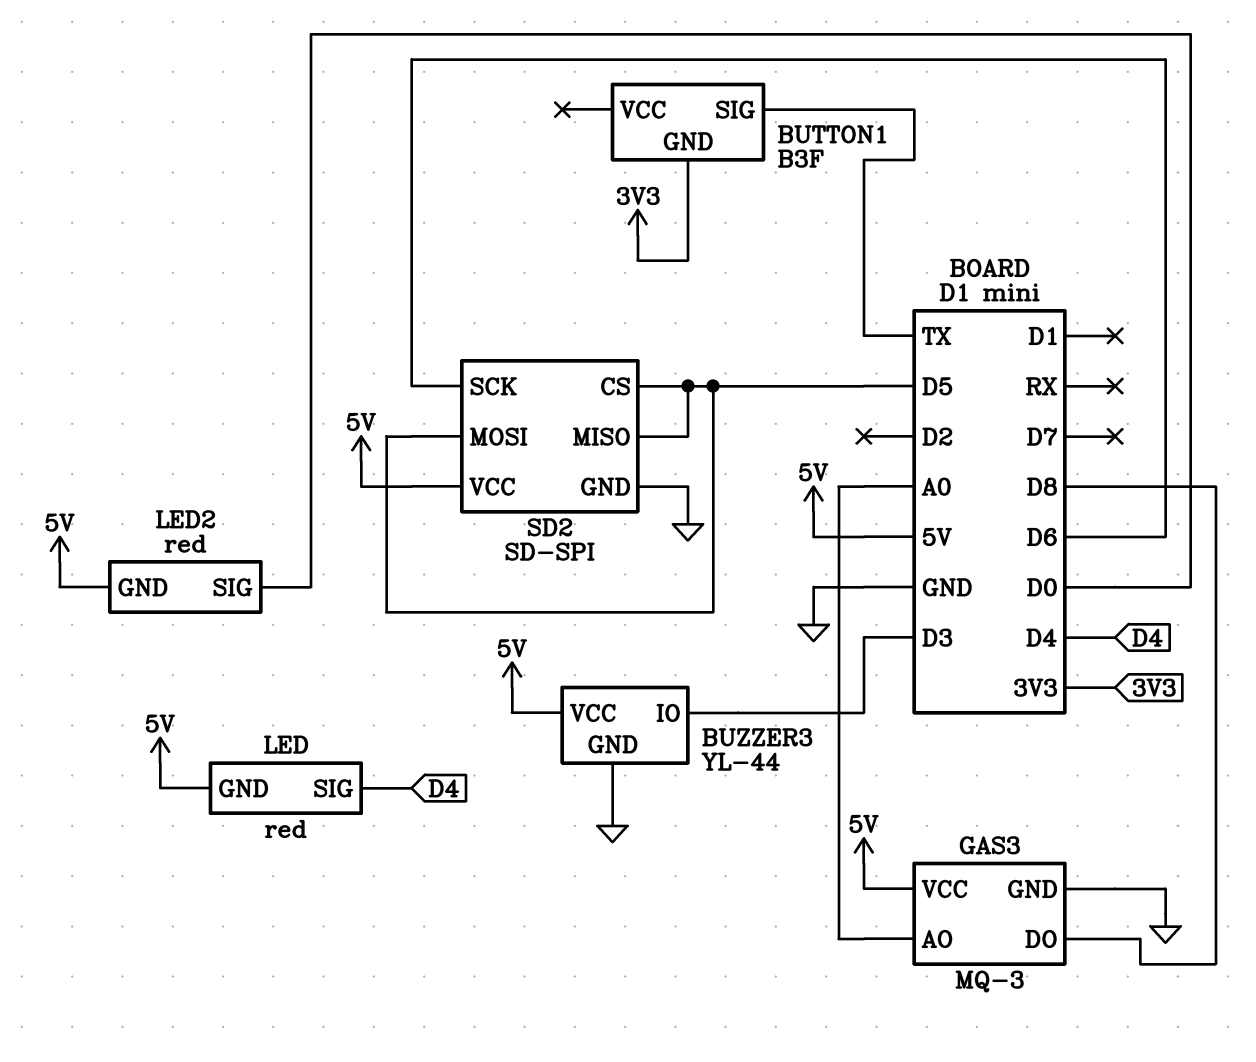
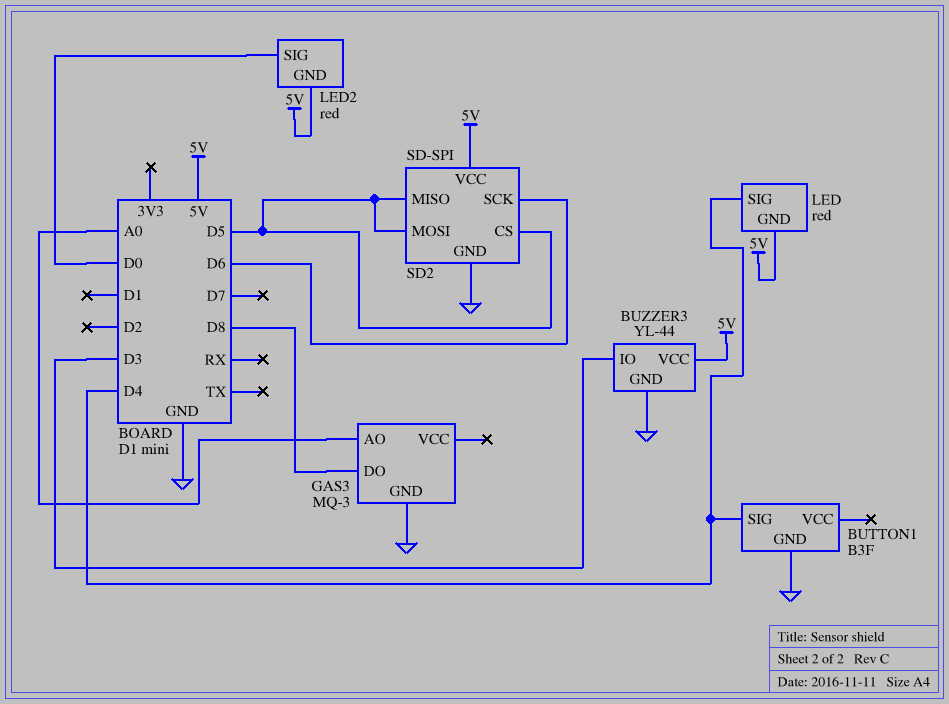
BUTTON1 pin GND: 3V3 -> GND
BUTTON1 pin SIG: TX -> D4
GAS3 pin VCC: 5V -> none

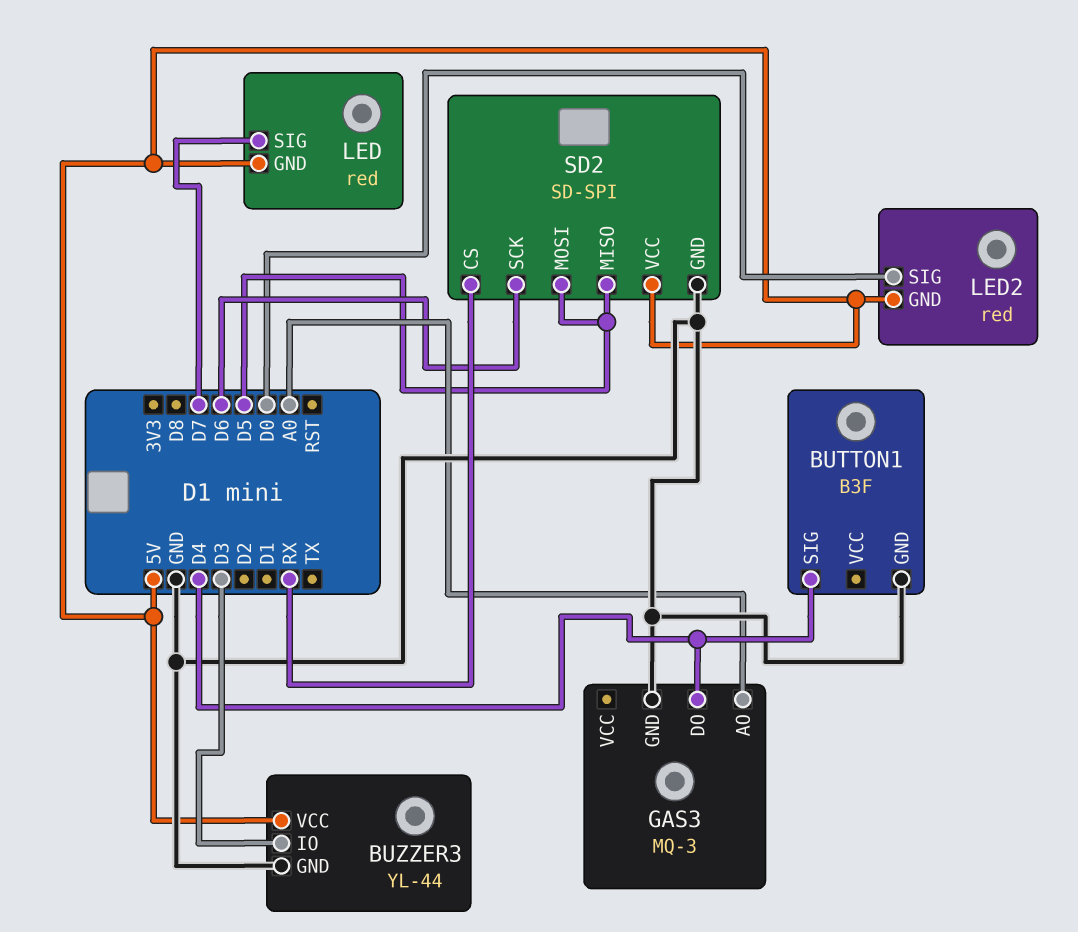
GAS3 pin DO: D8 -> D4
LED pin SIG: D4 -> D7
SD2 pin CS: D5 -> RX

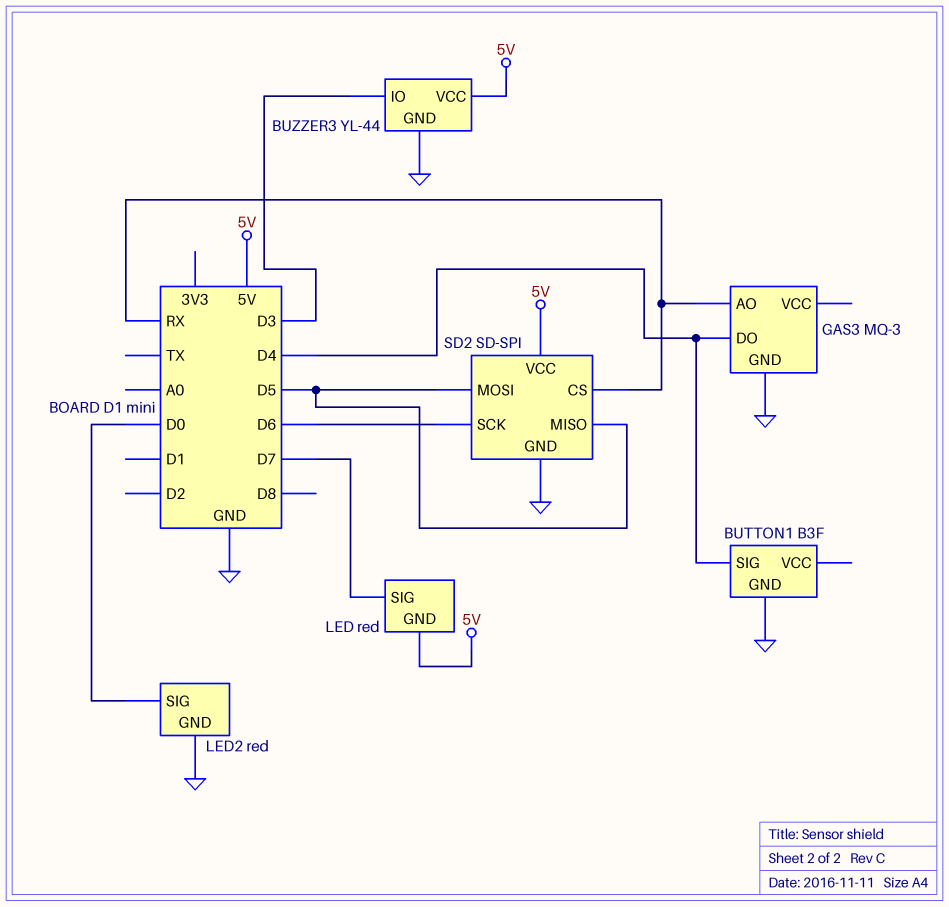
GAS3 pin AO: A0 -> RX
LED2 pin GND: 5V -> GND

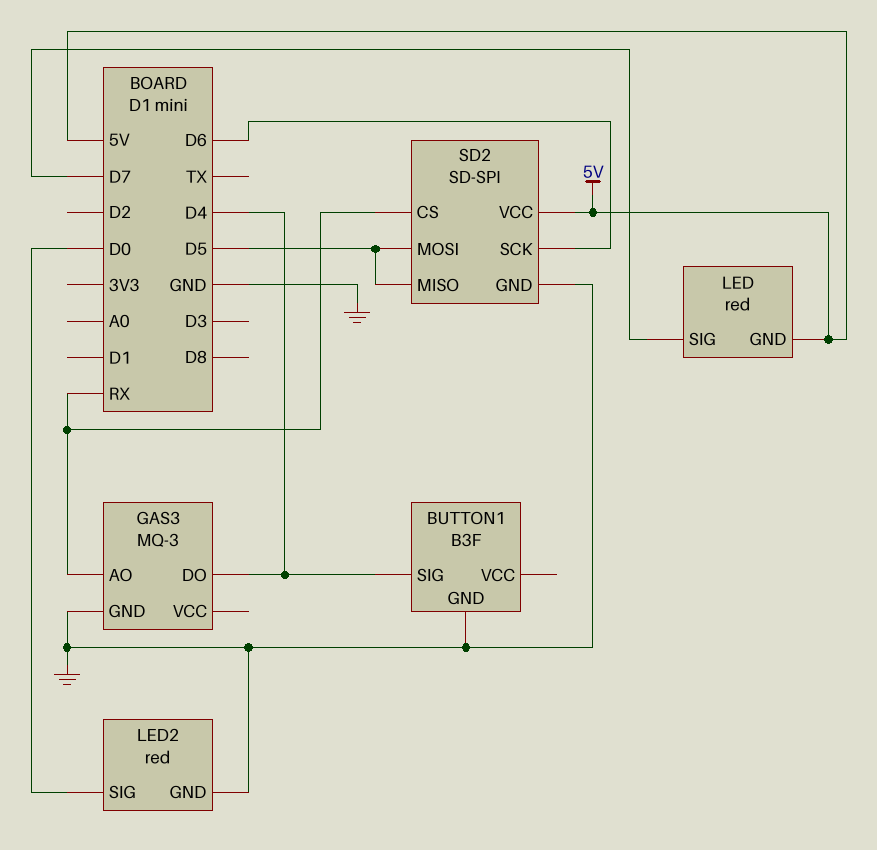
BUZZER3: YL-44 -> none
BUZZER3 pin GND: GND -> none
BUZZER3 pin IO: D3 -> none
BUZZER3 pin VCC: 5V -> none

